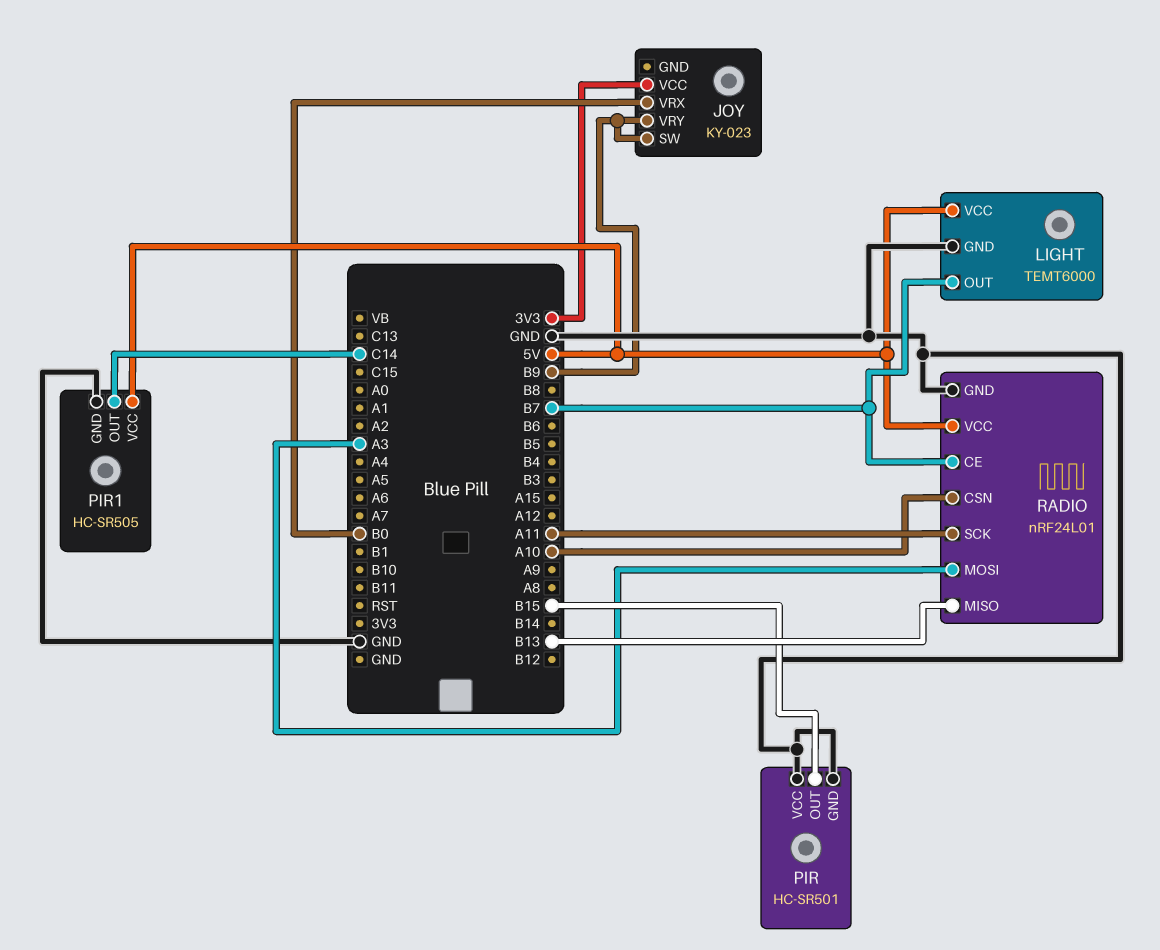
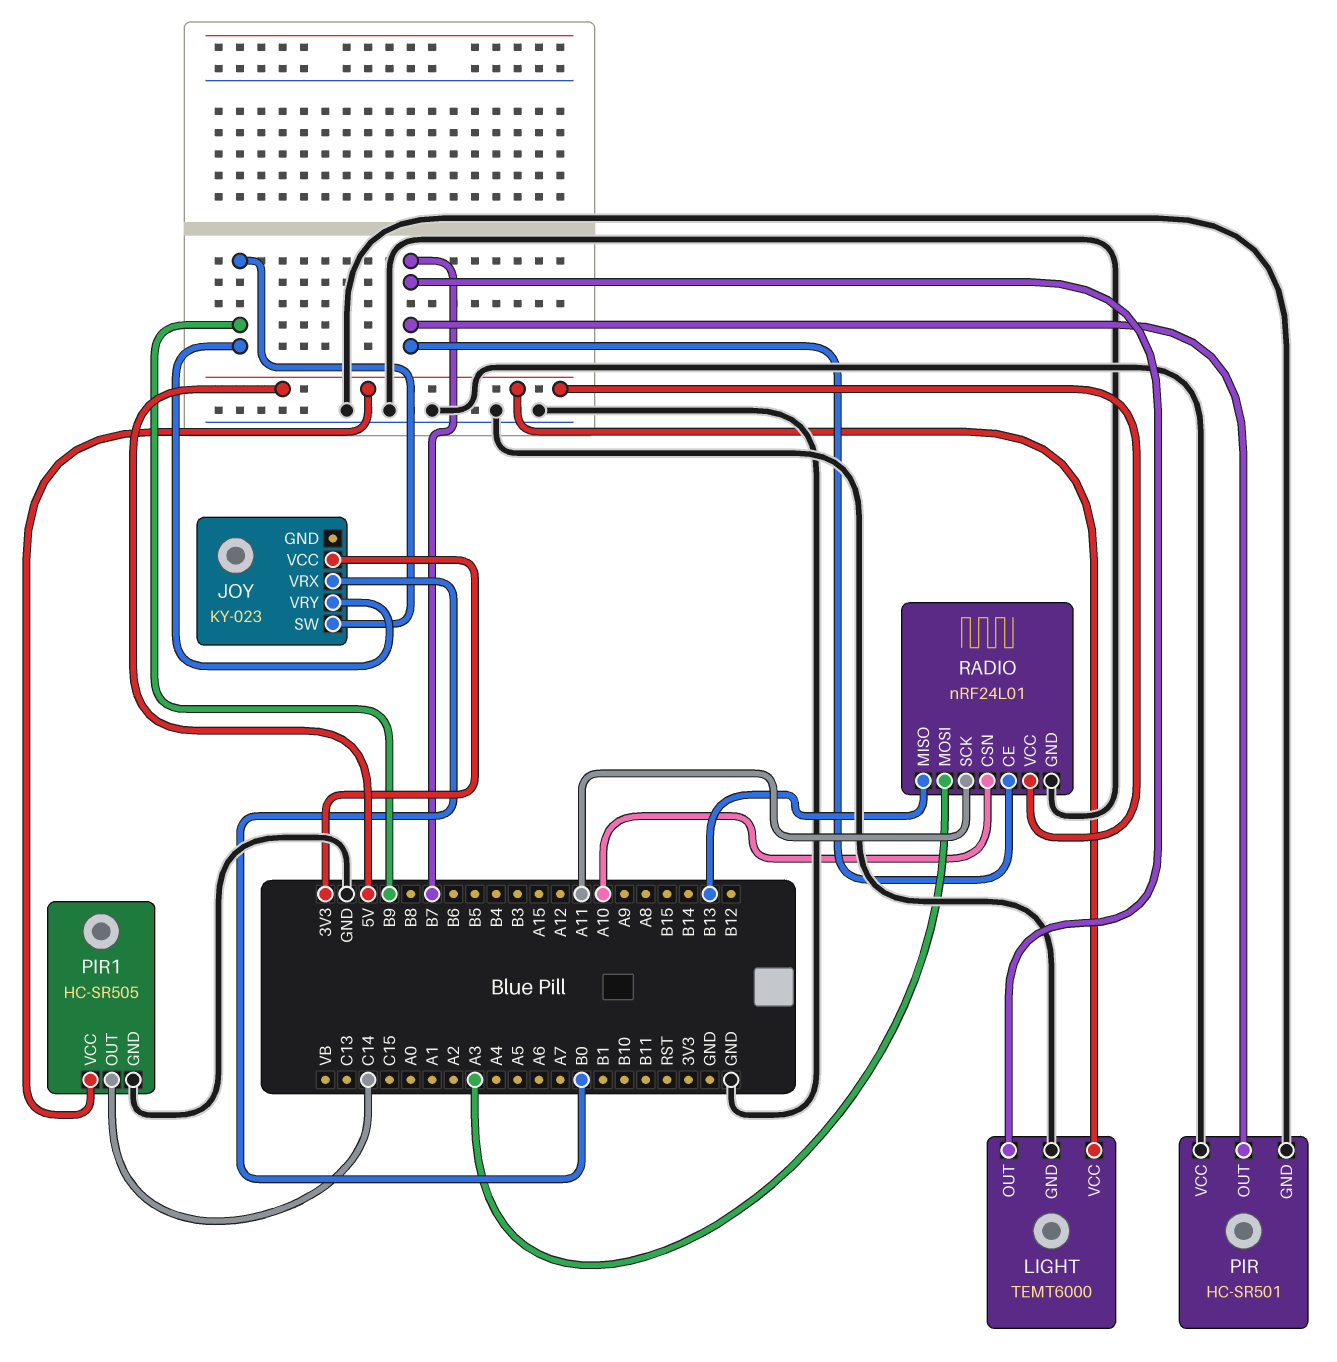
PIR pin OUT: B15 -> B7

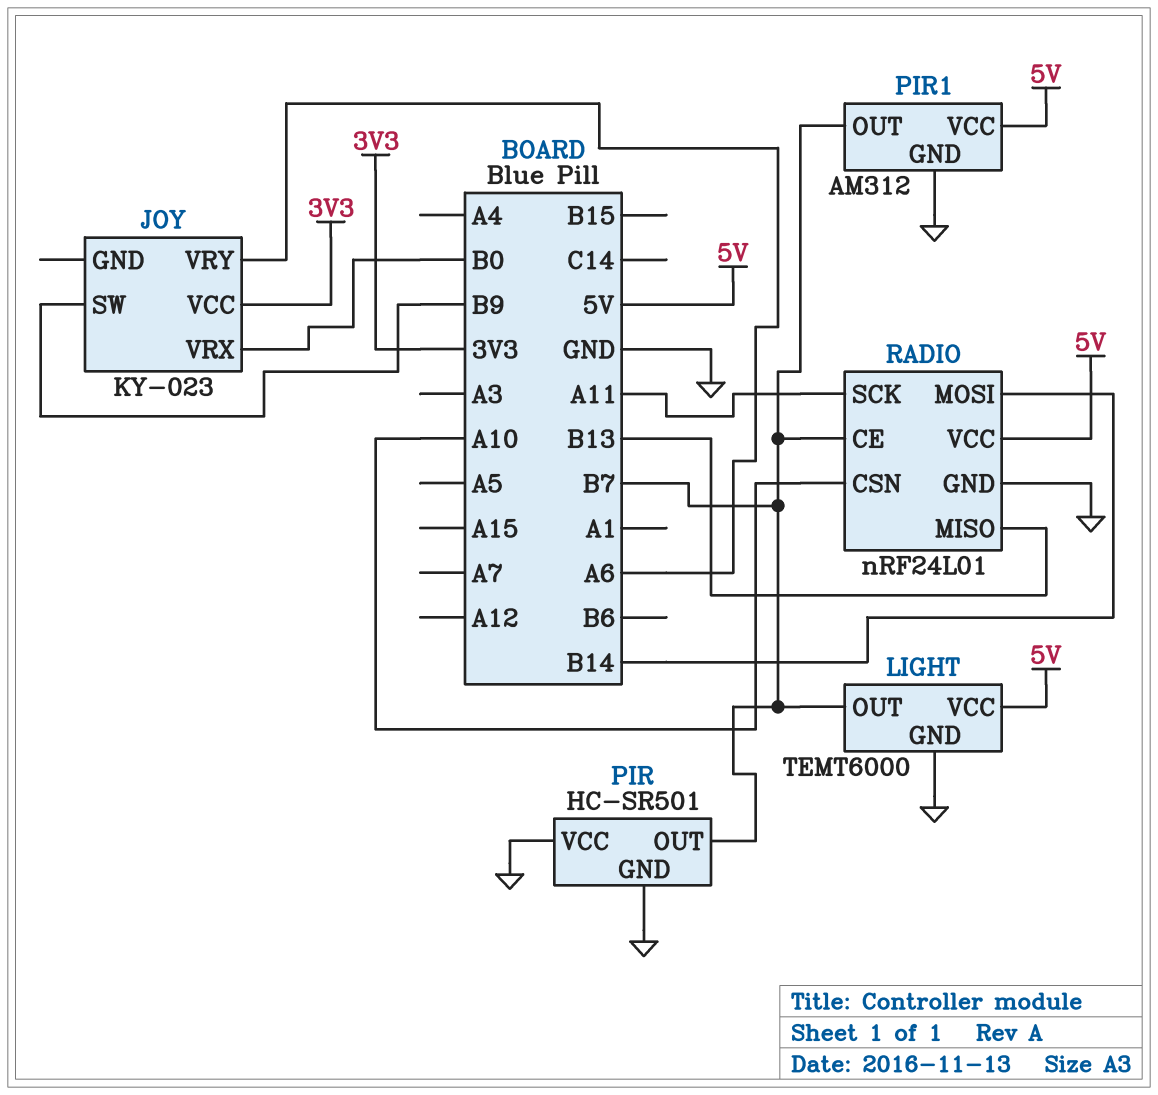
JOY pin VRY: B9 -> A6
PIR1: HC-SR505 -> AM312
PIR1 pin OUT: C14 -> B7
RADIO pin MOSI: A3 -> B14

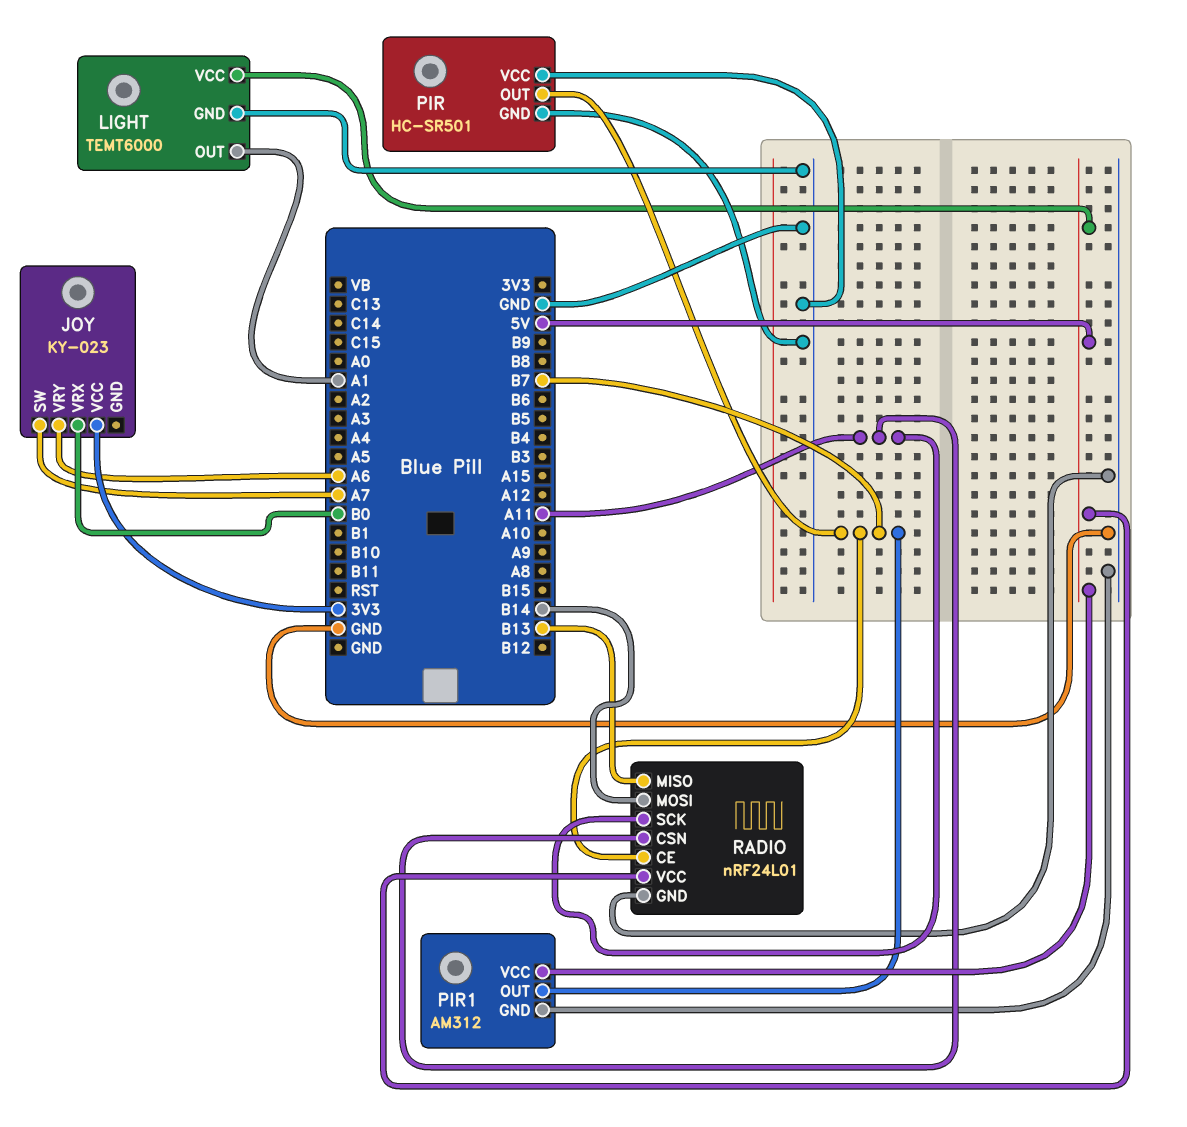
JOY pin SW: B9 -> A7
LIGHT pin OUT: B7 -> A1
RADIO pin CSN: A10 -> A11

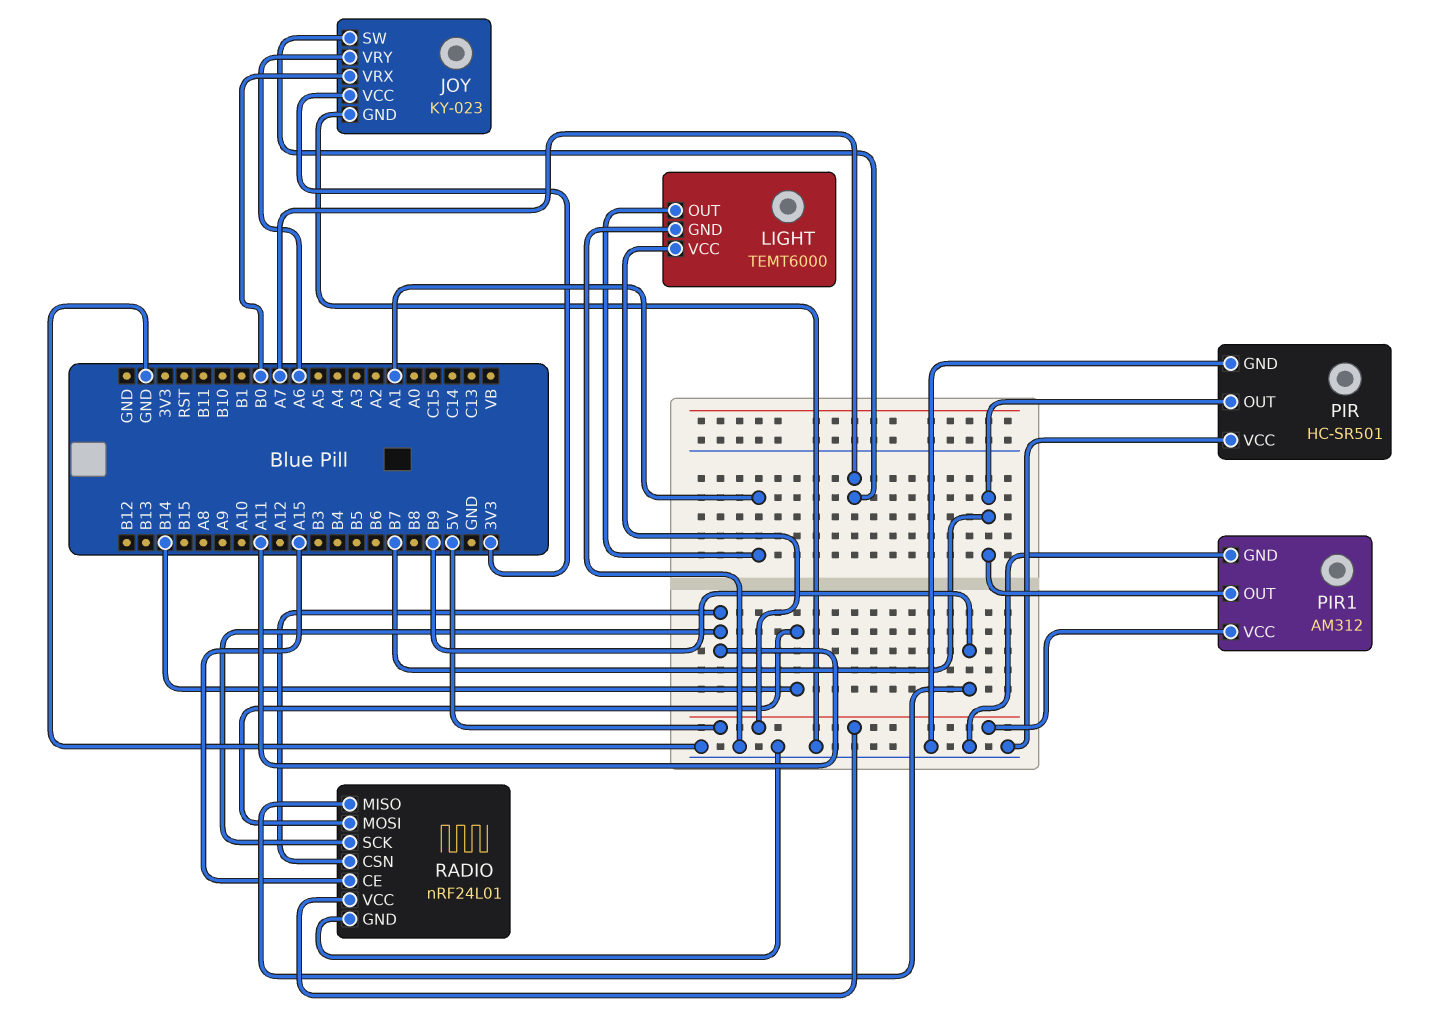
JOY pin GND: none -> GND
RADIO pin CE: B7 -> A15
RADIO pin MISO: B13 -> B9

